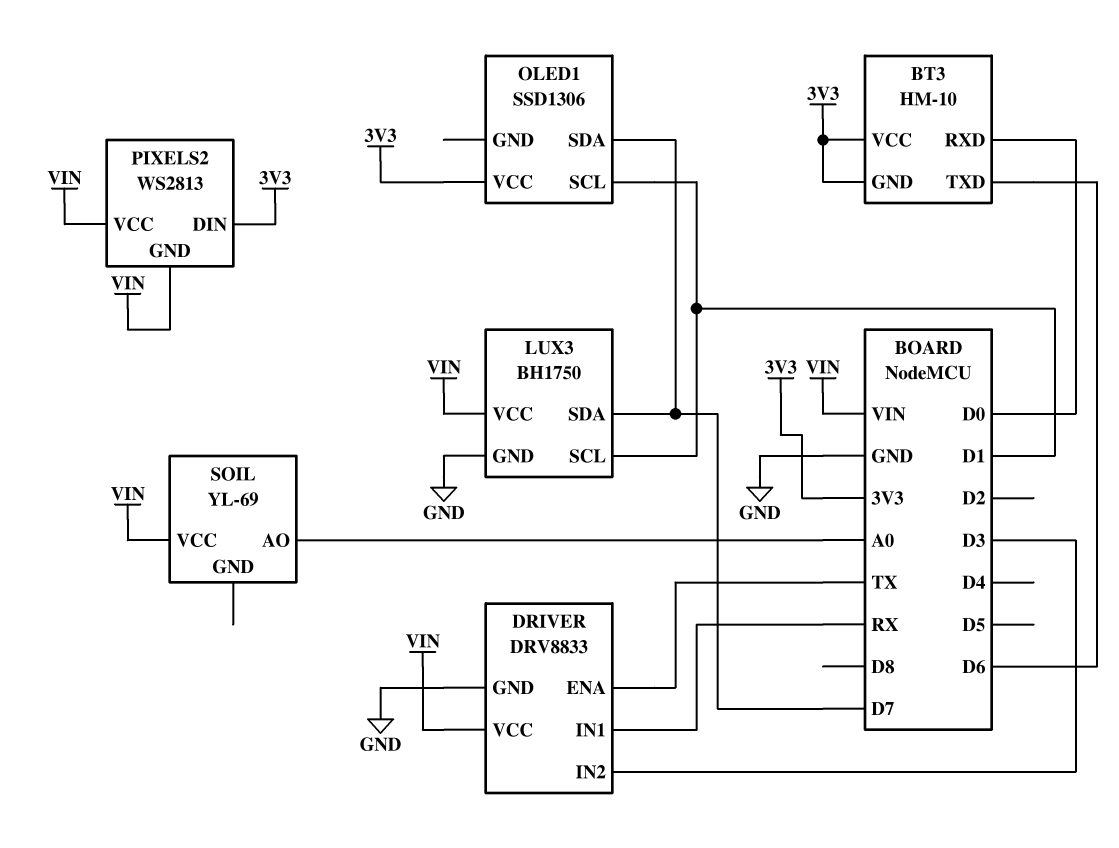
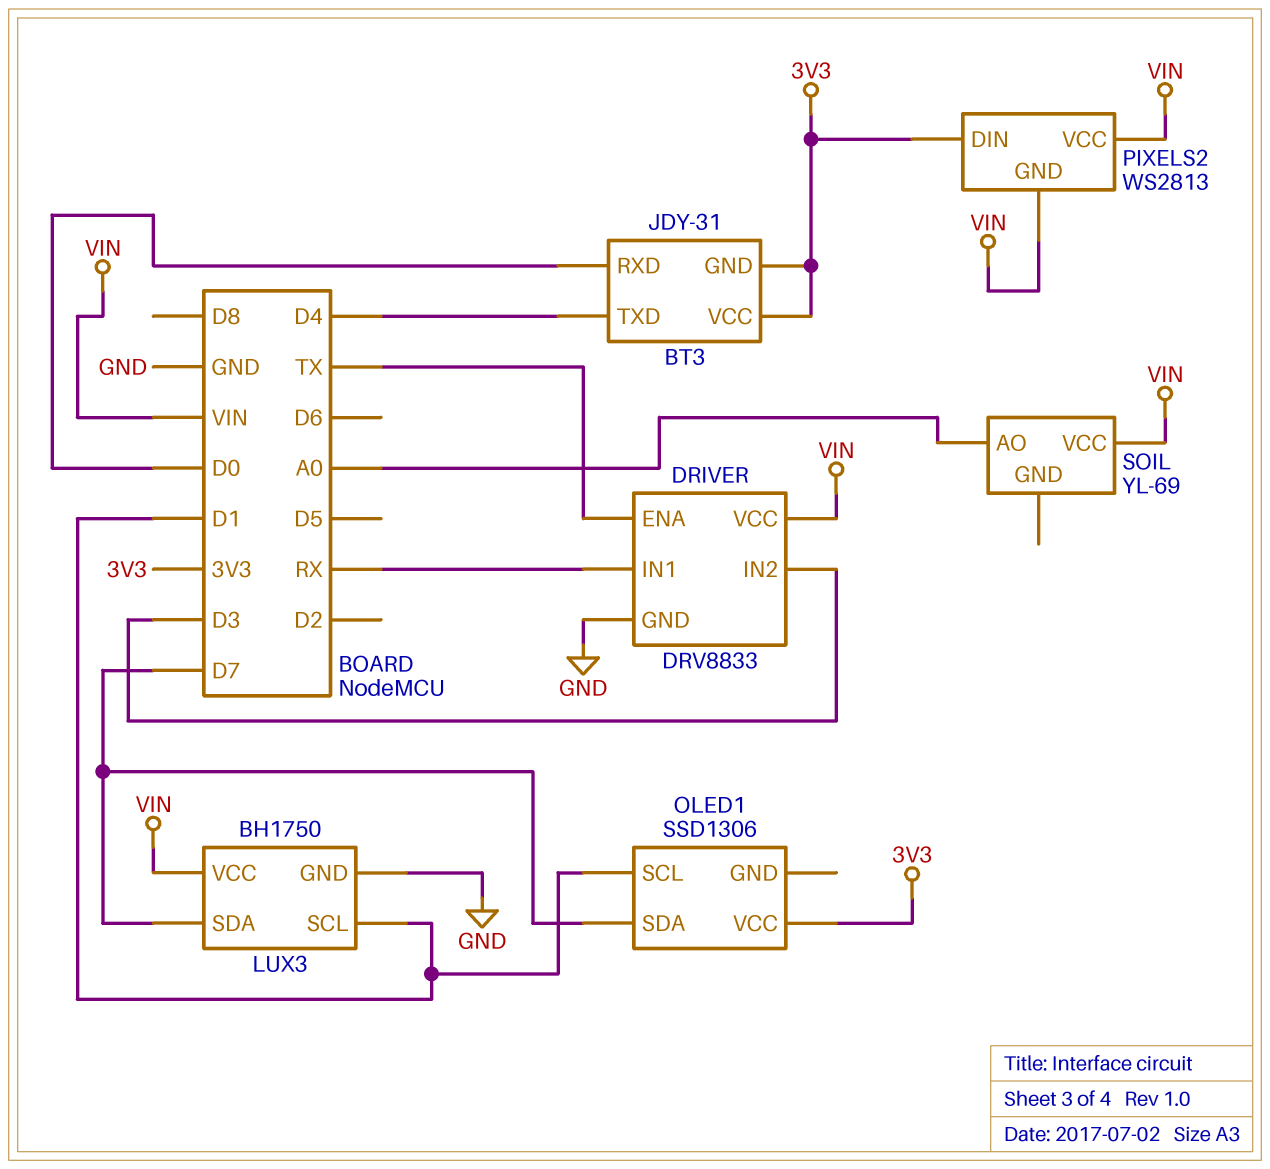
BT3: HM-10 -> JDY-31
BT3 pin TXD: D6 -> D4

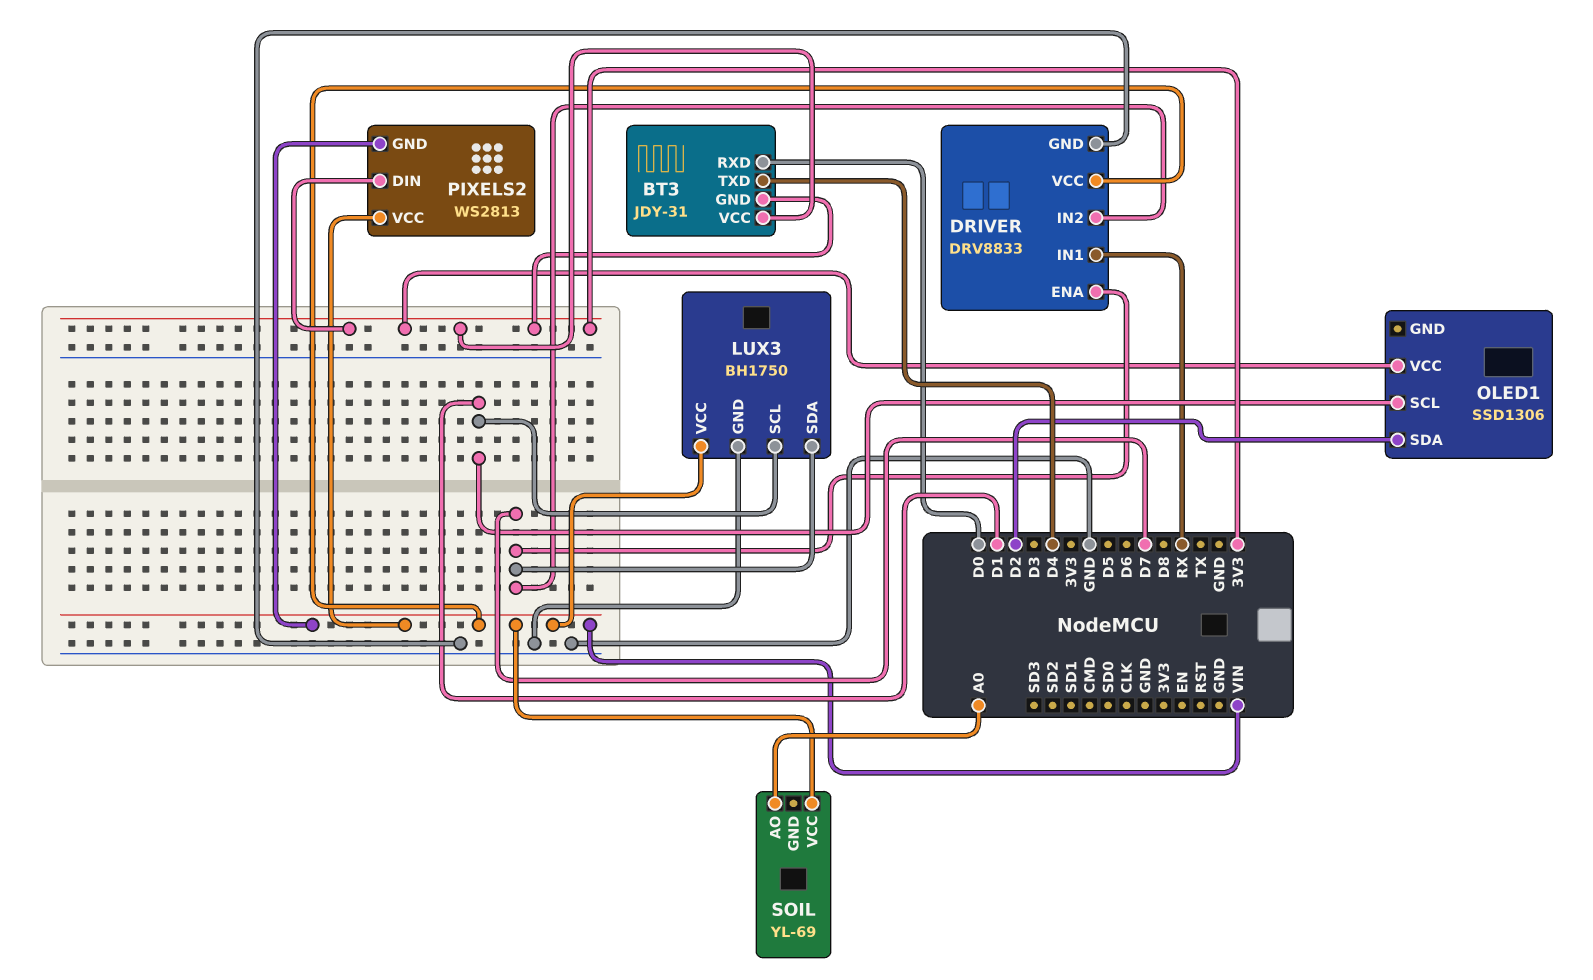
DRIVER pin ENA: TX -> D7
DRIVER pin IN2: D3 -> D7
OLED1 pin SDA: D7 -> D2

